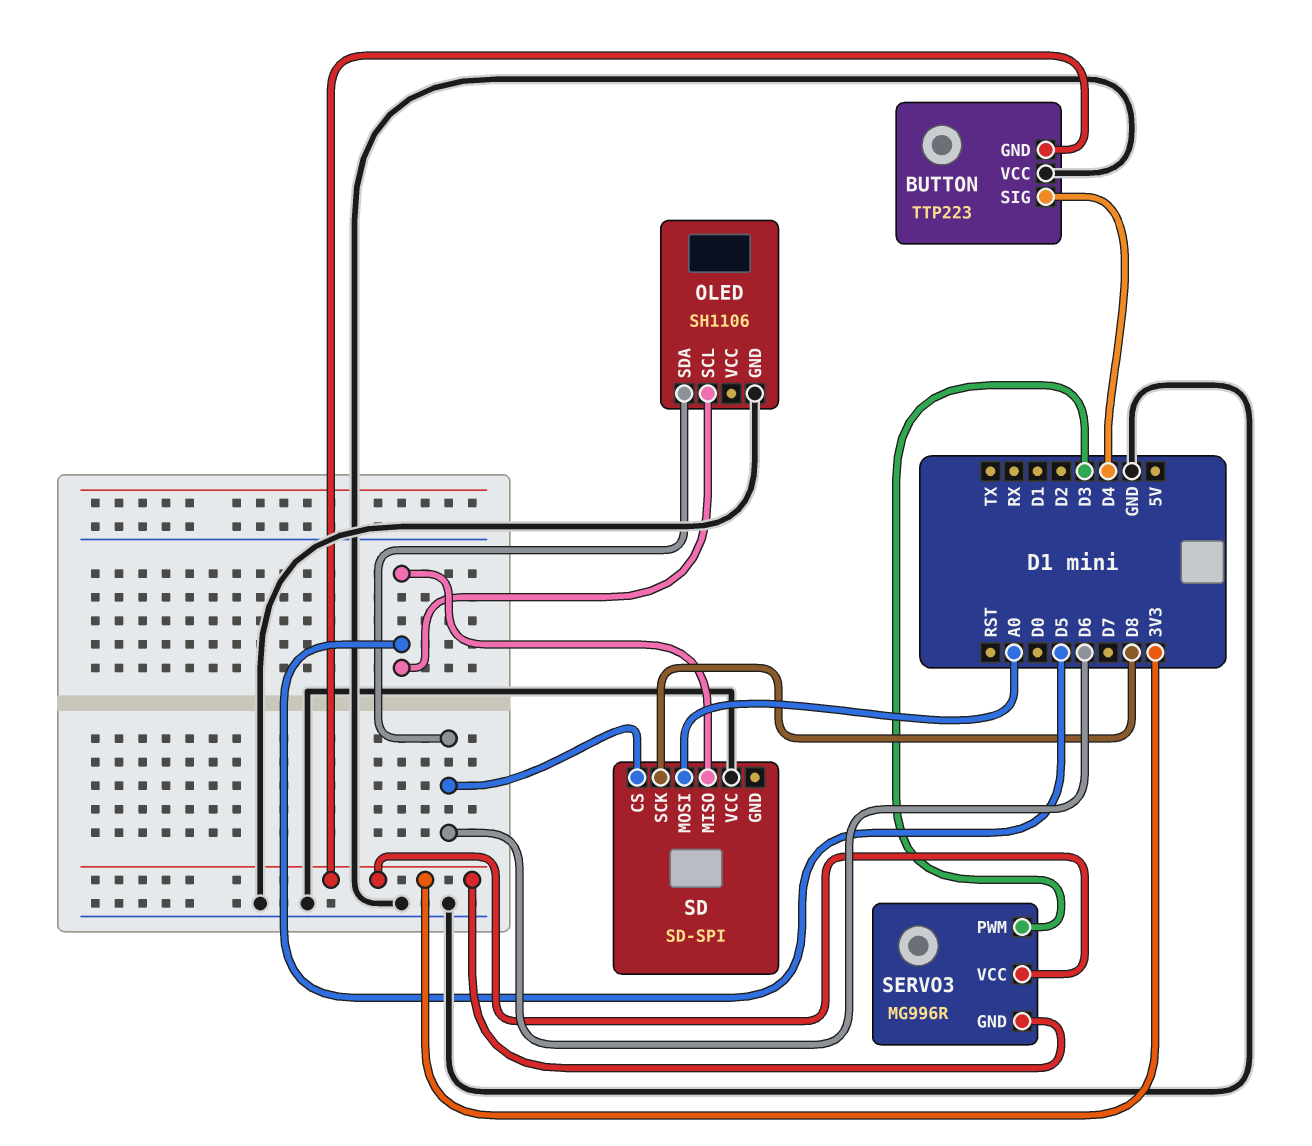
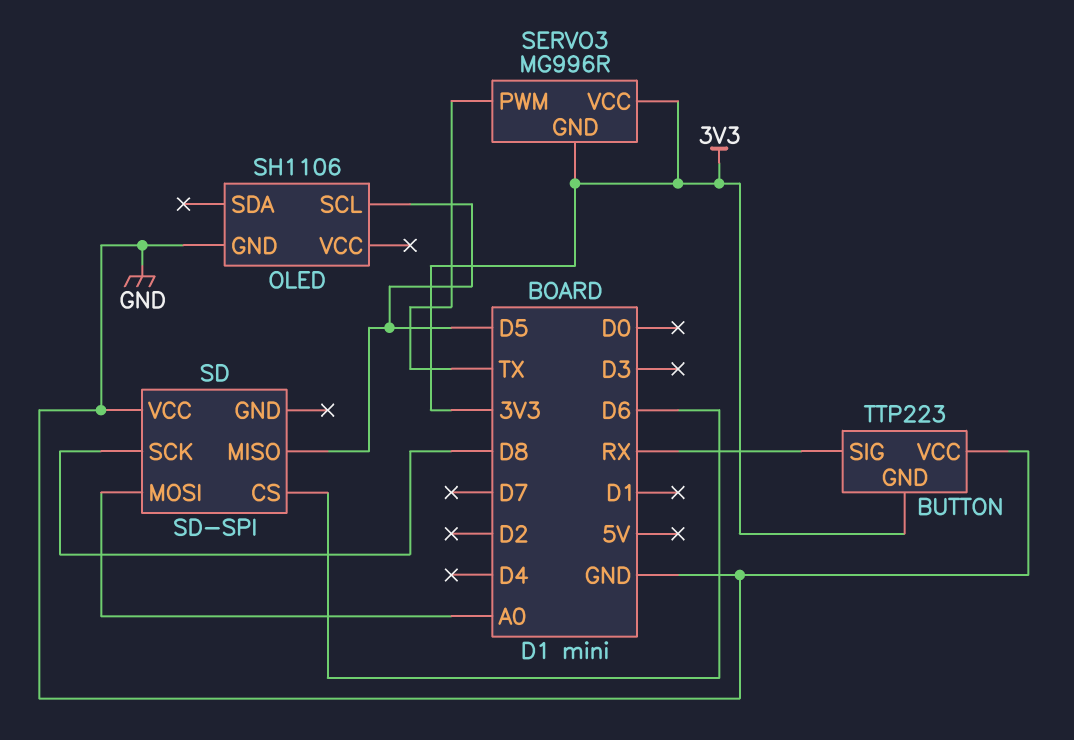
BUTTON pin SIG: D4 -> RX
OLED pin SDA: D6 -> none
SERVO3 pin PWM: D3 -> TX

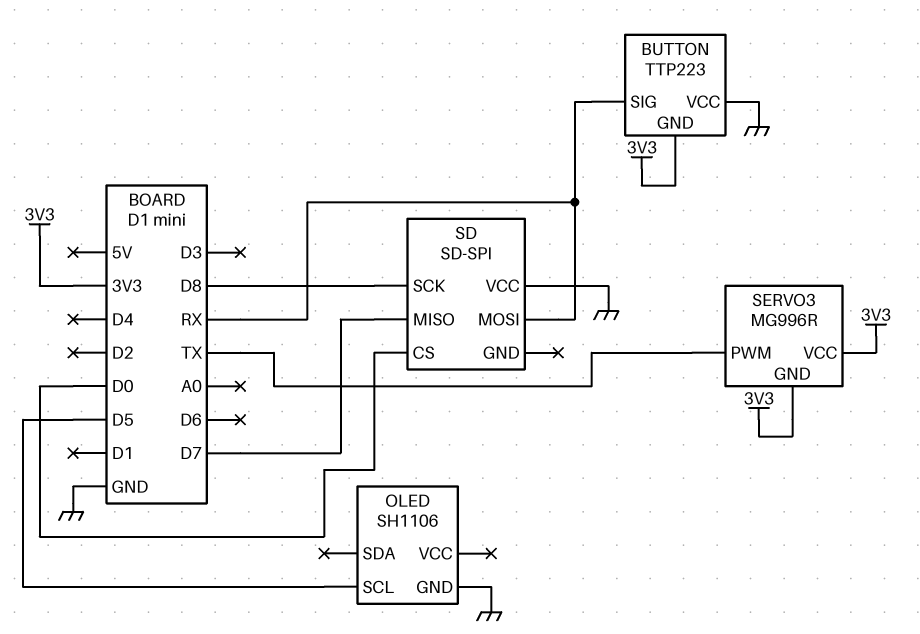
SD pin CS: D6 -> D0
SD pin MISO: D5 -> D7
SD pin MOSI: A0 -> RX

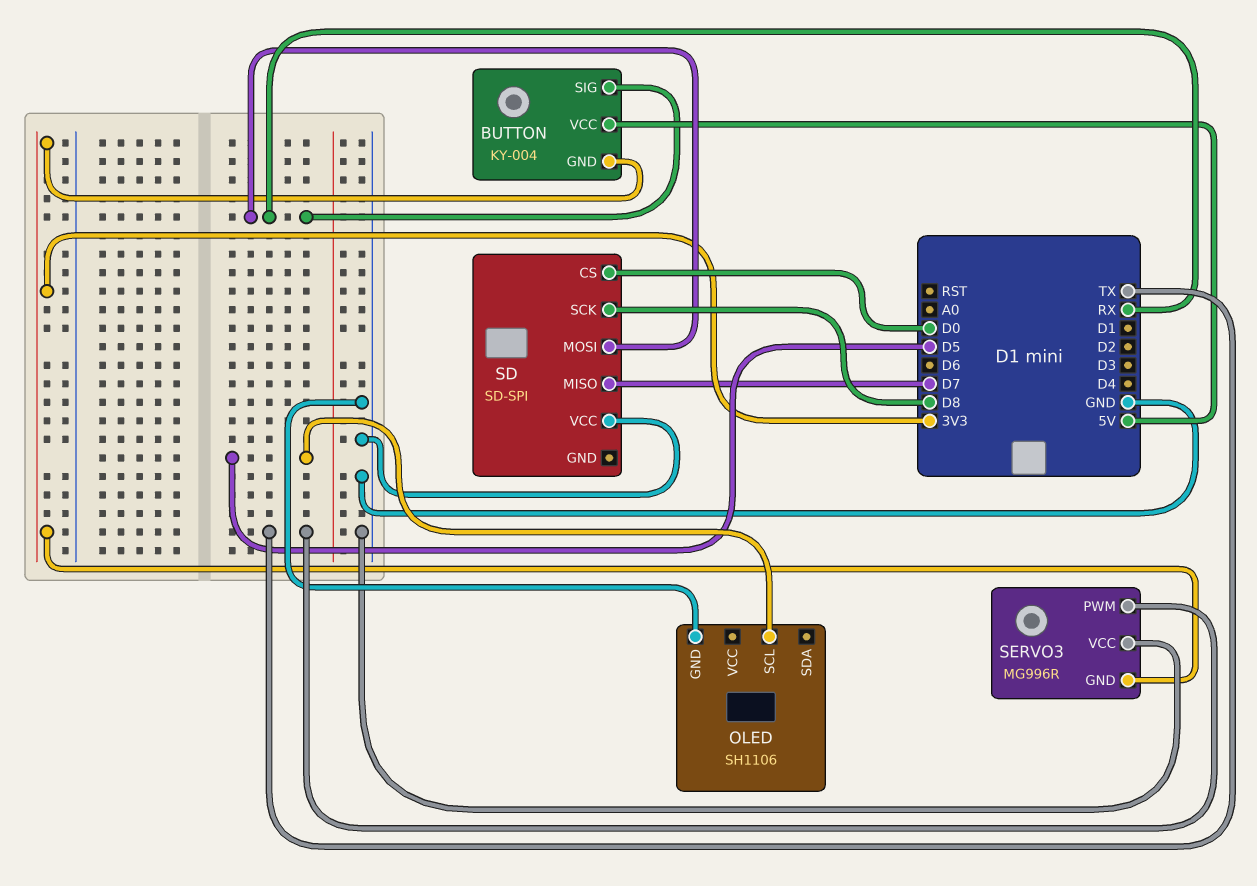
BUTTON: TTP223 -> KY-004
BUTTON pin VCC: GND -> 5V
SERVO3 pin VCC: 3V3 -> GND

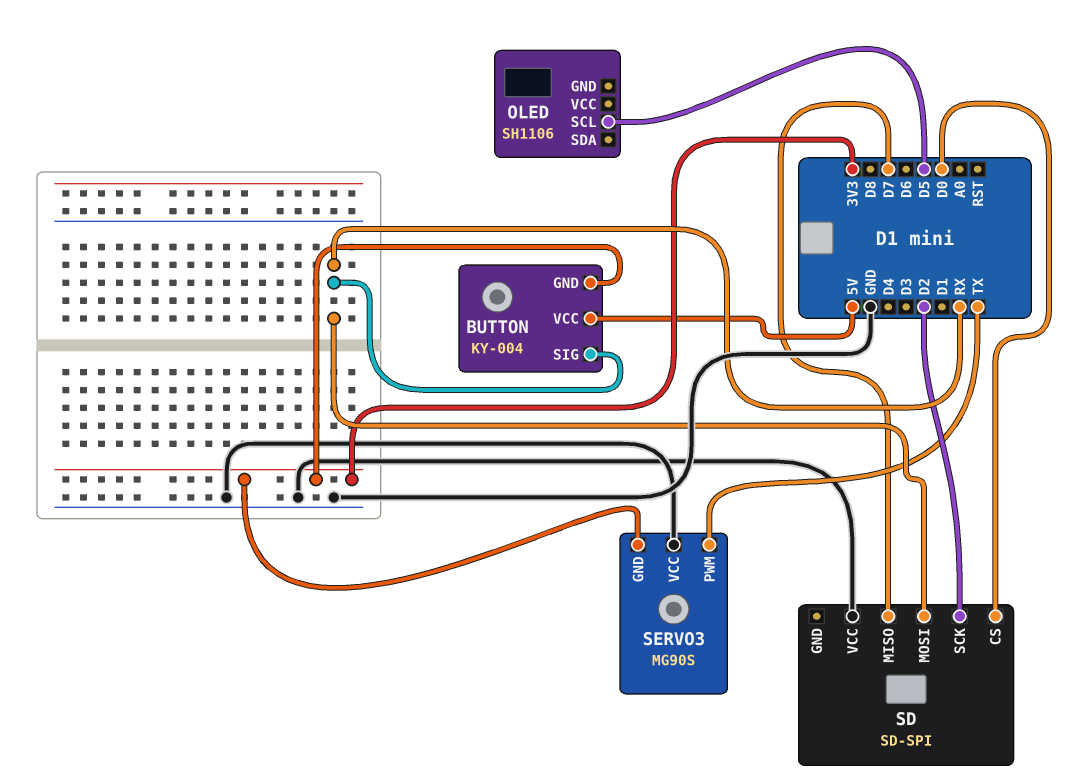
OLED pin GND: GND -> none
SD pin SCK: D8 -> D2
SERVO3: MG996R -> MG90S

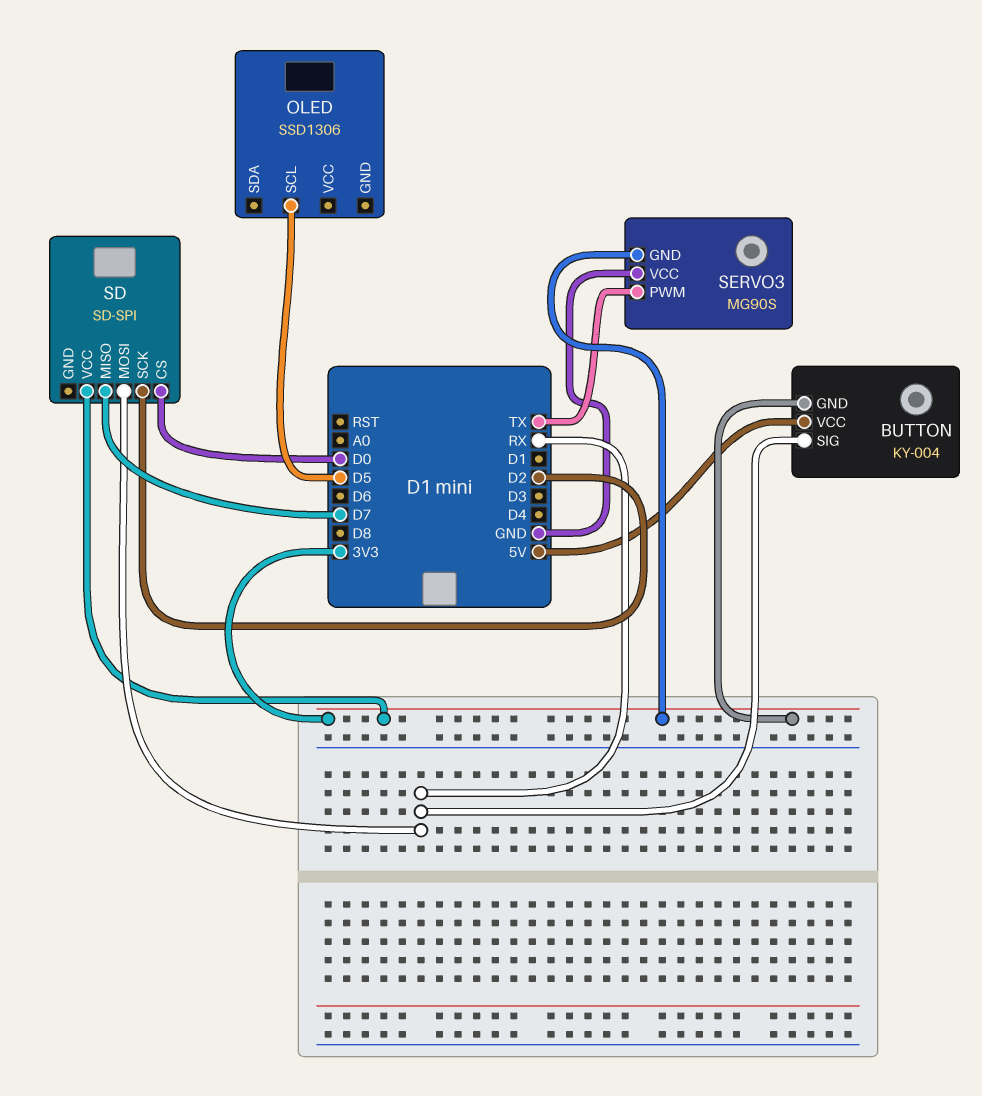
OLED: SH1106 -> SSD1306
SD pin VCC: GND -> 3V3

